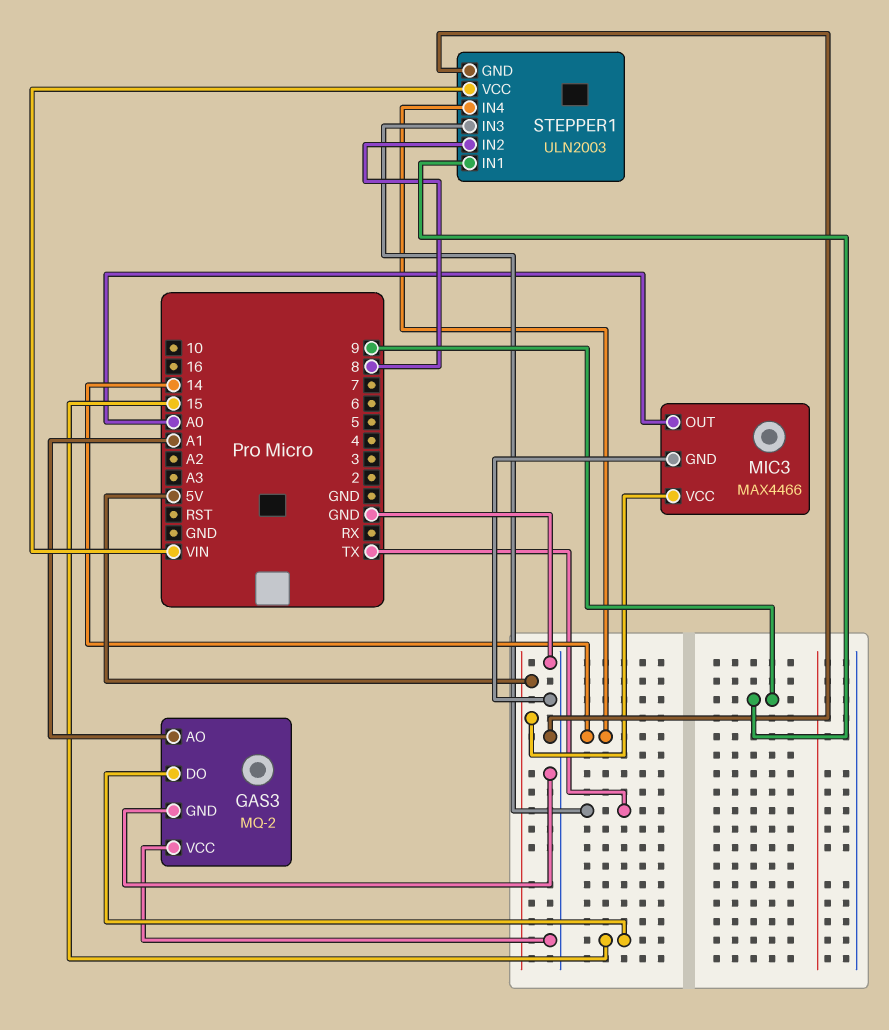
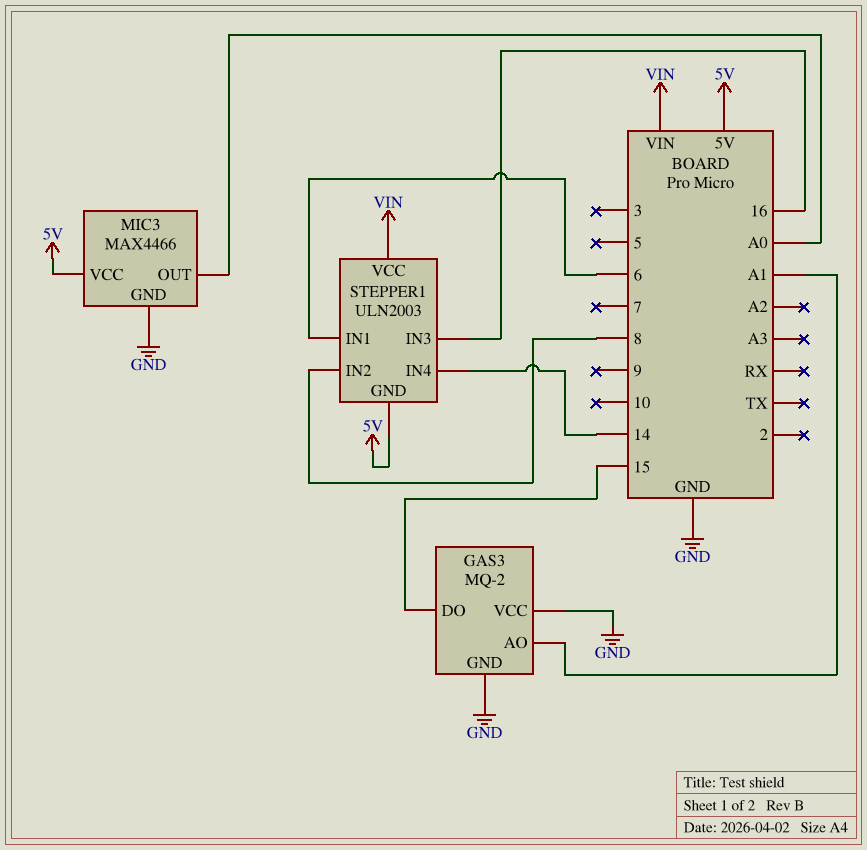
STEPPER1 pin GND: GND -> 5V
STEPPER1 pin IN1: 9 -> 6
STEPPER1 pin IN3: TX -> 16

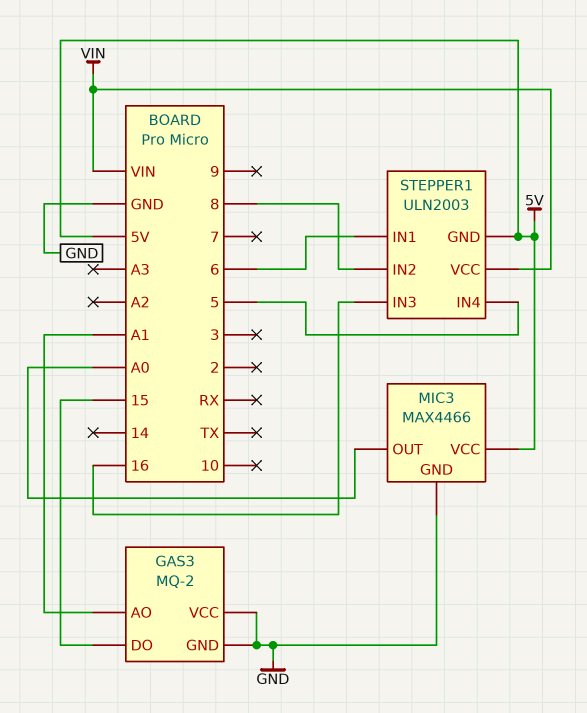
STEPPER1 pin IN4: 14 -> 5

